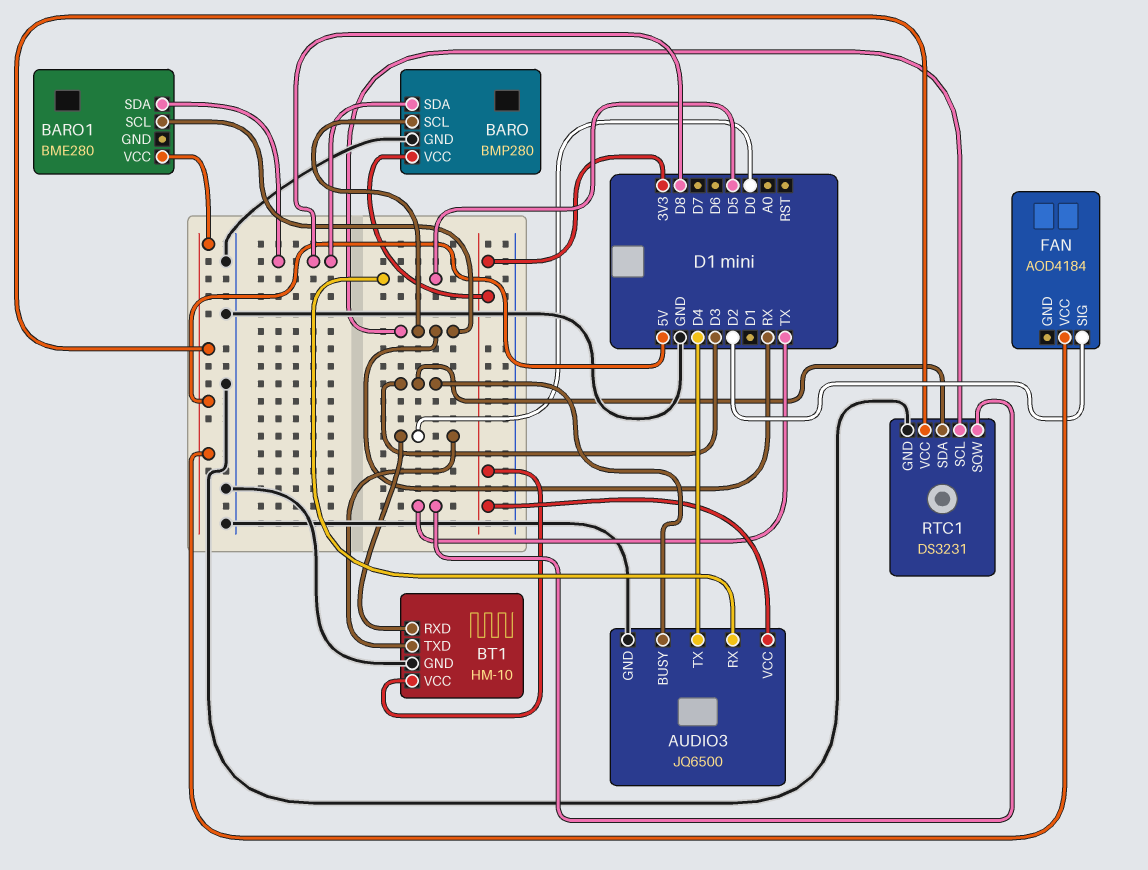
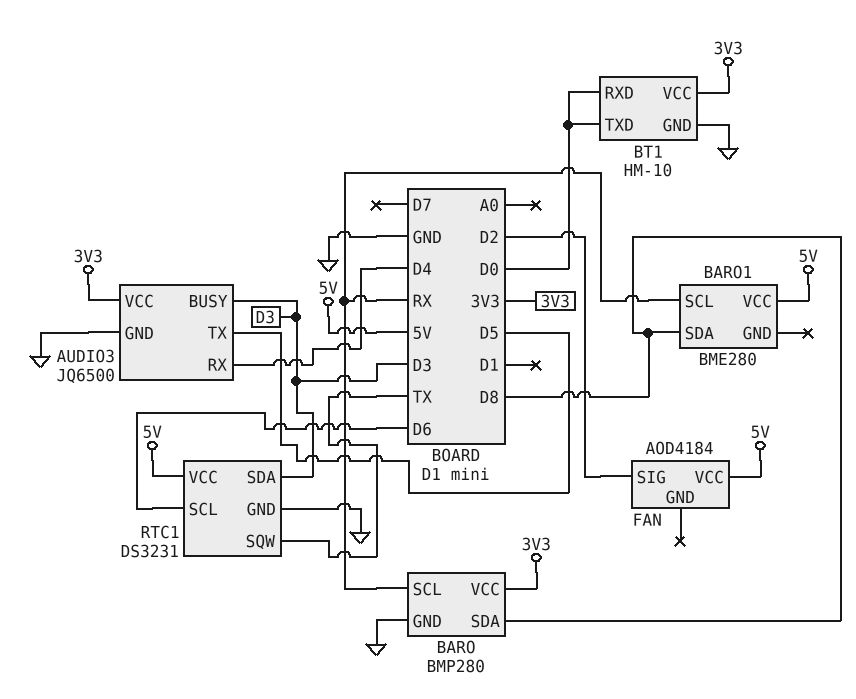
AUDIO3 pin RX: D5 -> D4
AUDIO3 pin TX: D4 -> D5
RTC1 pin SCL: RX -> D6

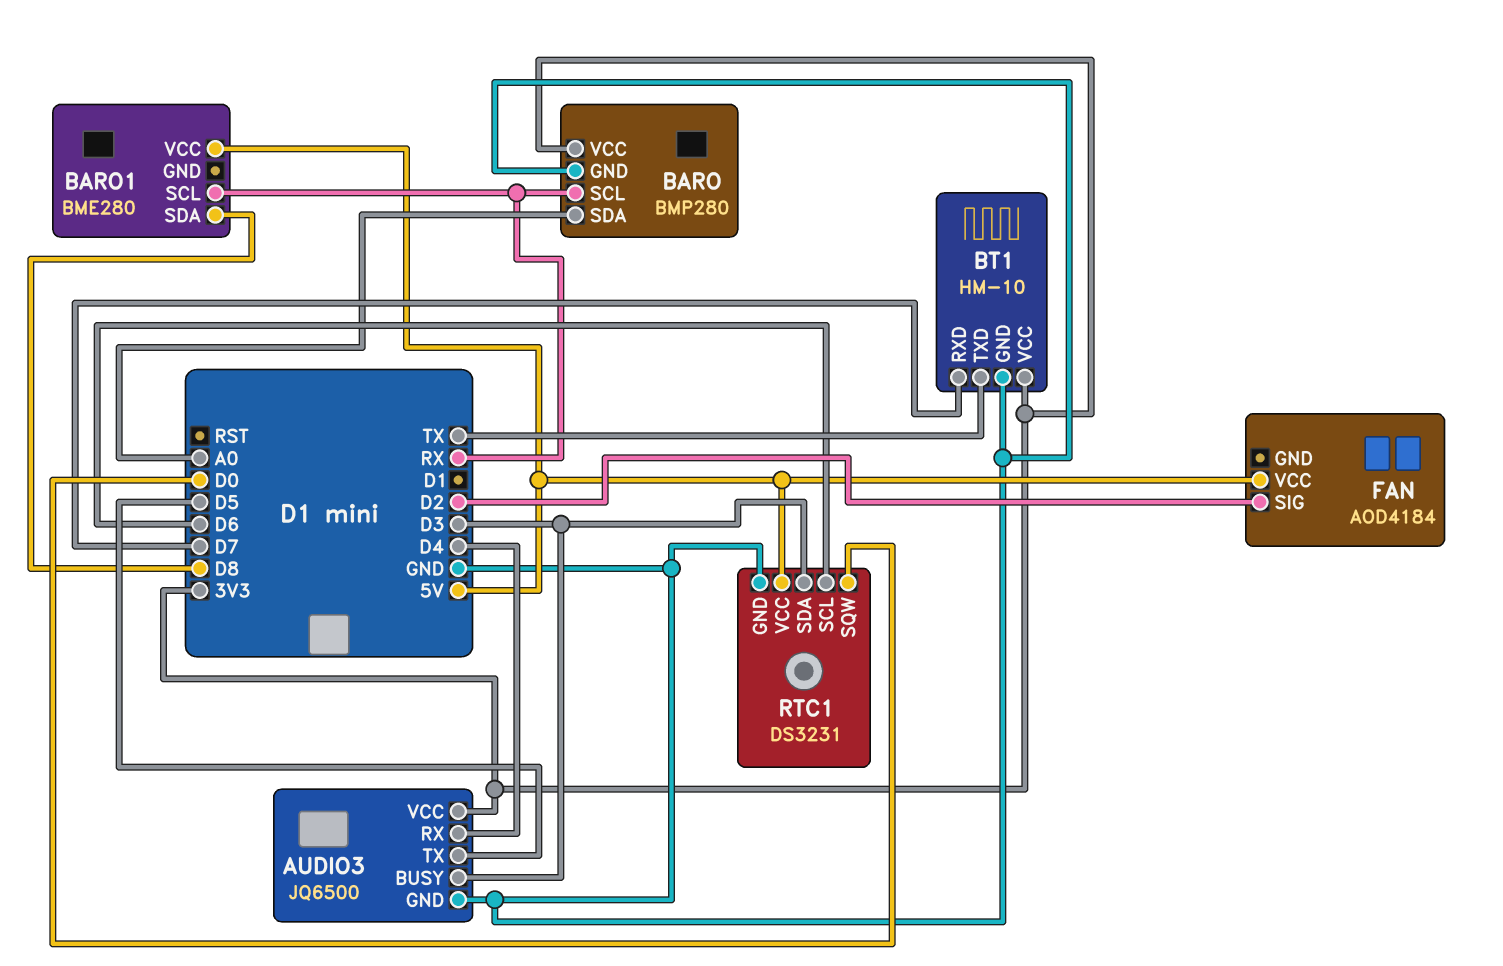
BARO pin SDA: D8 -> A0
BT1 pin RXD: D0 -> D7
BT1 pin TXD: D0 -> TX
RTC1 pin SQW: TX -> D0

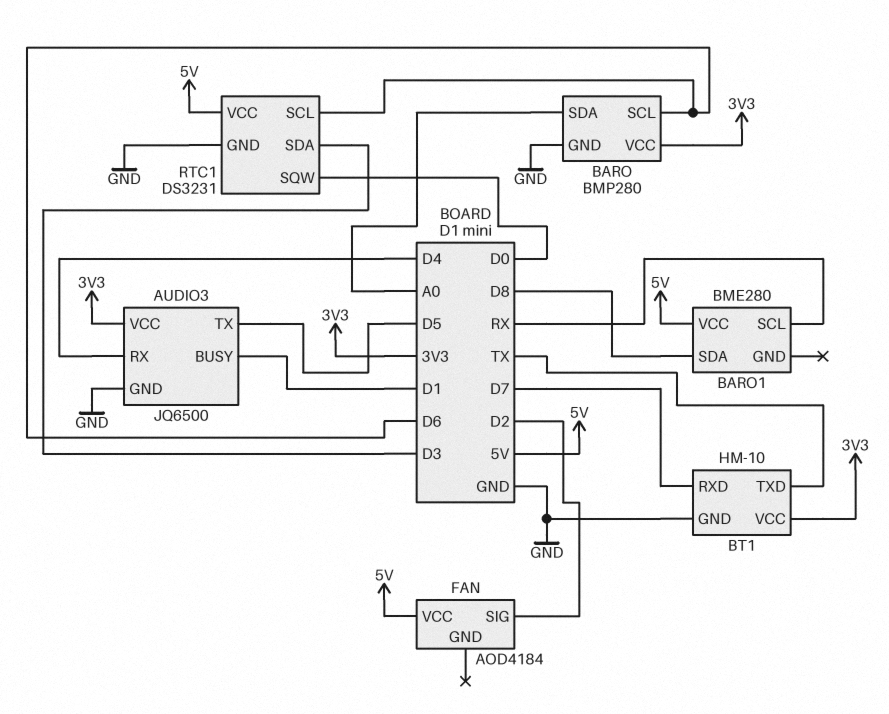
AUDIO3 pin BUSY: D3 -> D1
BARO pin SCL: RX -> D6

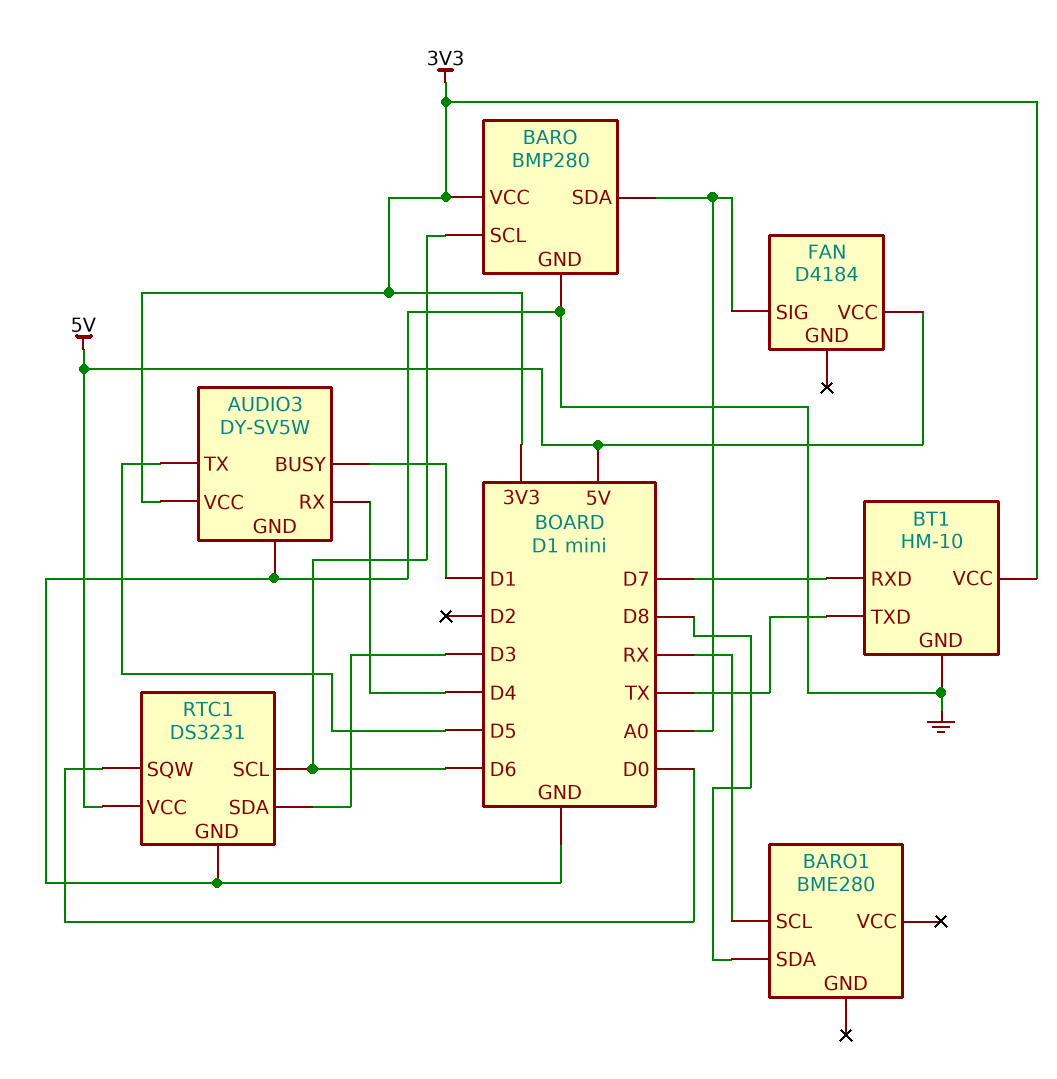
AUDIO3: JQ6500 -> DY-SV5W
BARO1 pin VCC: 5V -> none
FAN: AOD4184 -> D4184
FAN pin SIG: D2 -> A0

